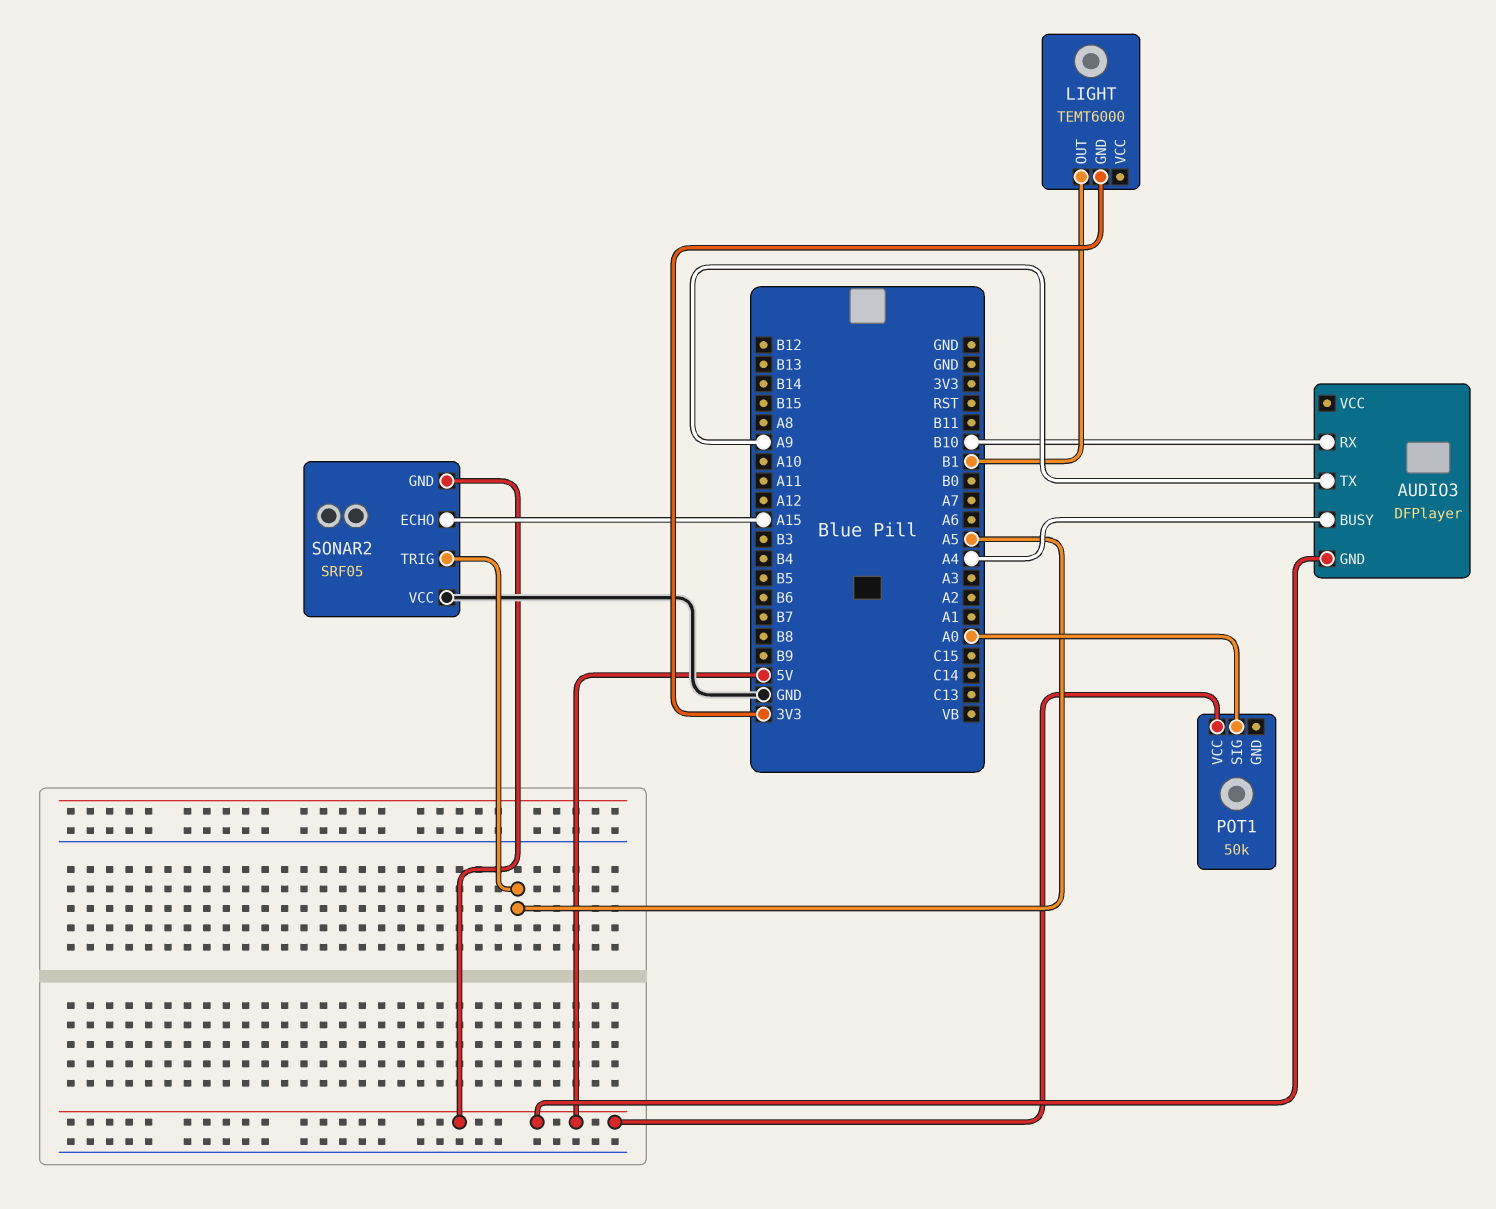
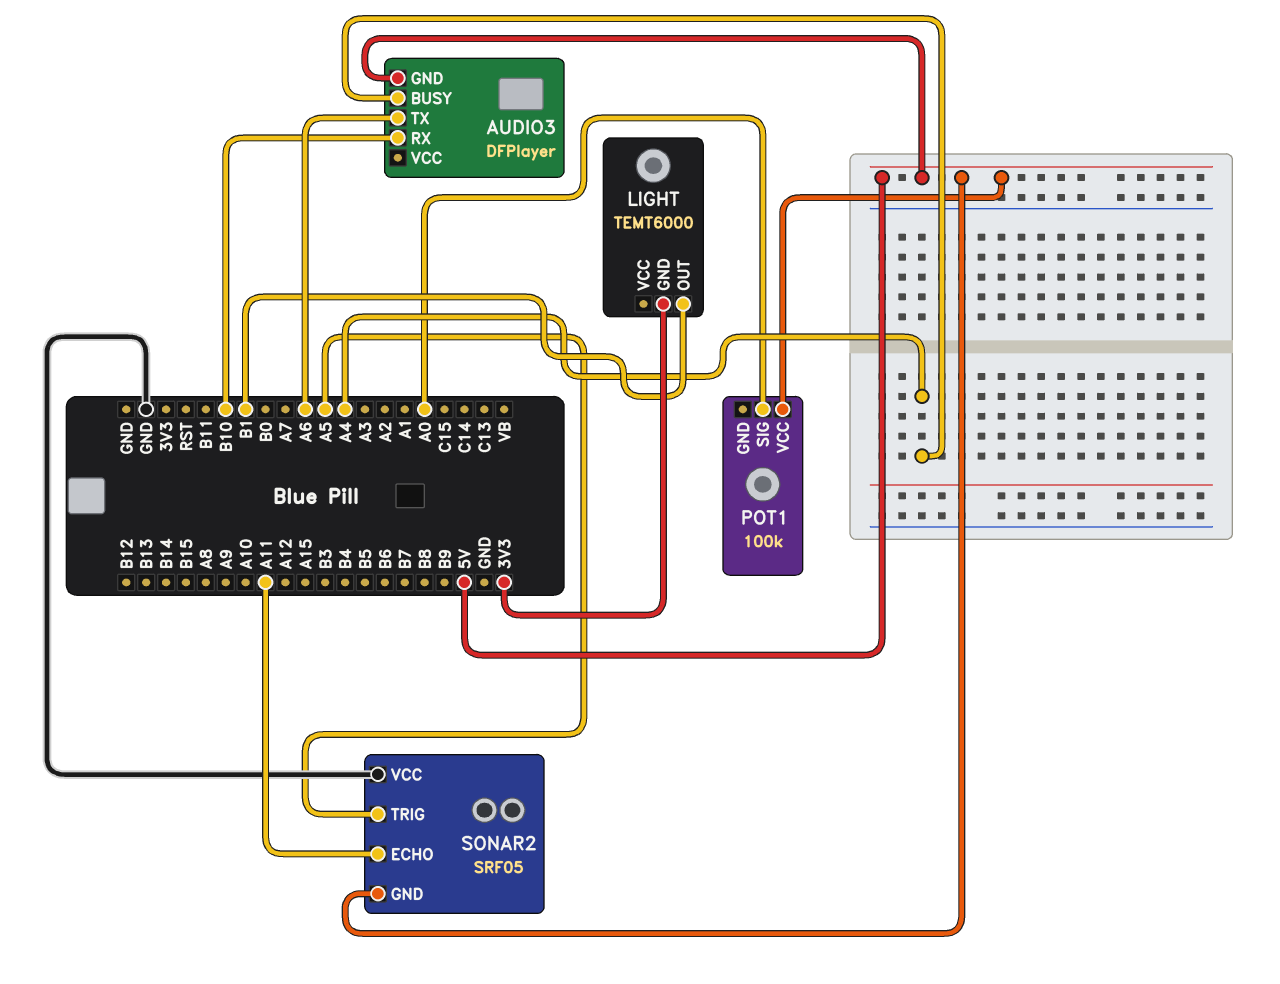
AUDIO3 pin TX: A9 -> A6
POT1: 50k -> 100k
SONAR2 pin ECHO: A15 -> A11

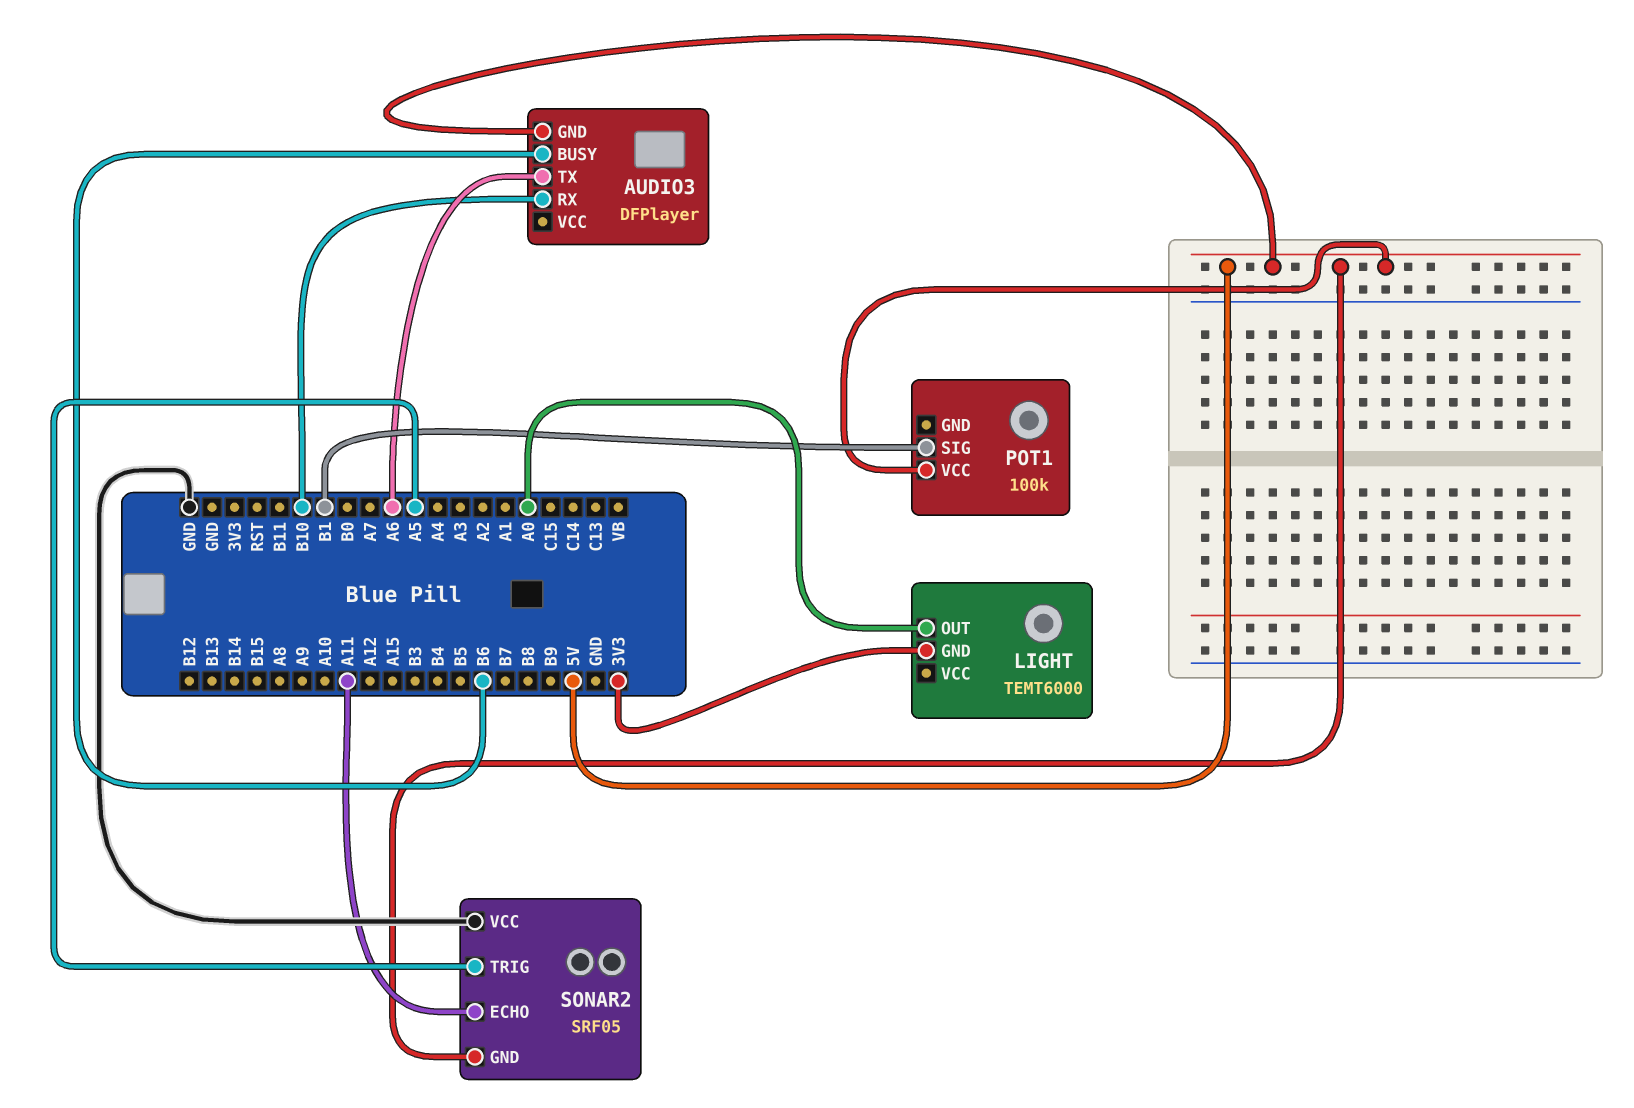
AUDIO3 pin BUSY: A4 -> B6
LIGHT pin OUT: B1 -> A0
POT1 pin SIG: A0 -> B1

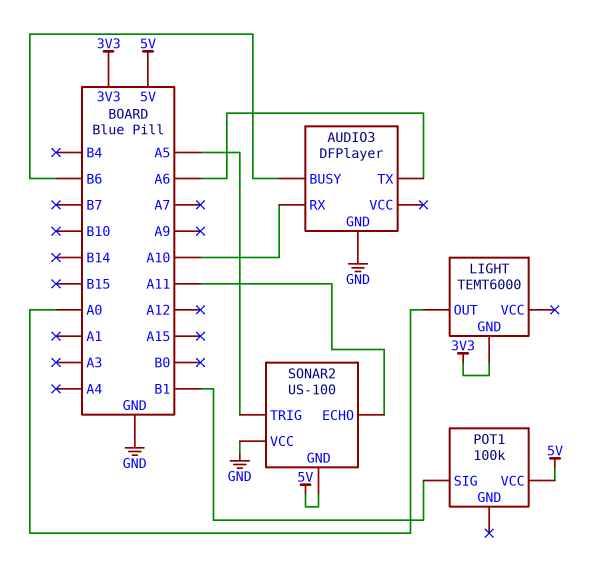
AUDIO3 pin GND: 5V -> GND
AUDIO3 pin RX: B10 -> A10
SONAR2: SRF05 -> US-100

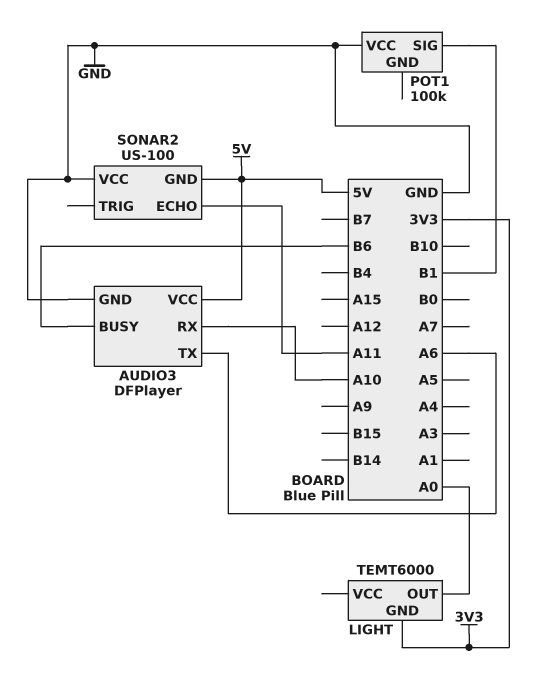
AUDIO3 pin VCC: none -> 5V
POT1 pin VCC: 5V -> GND
SONAR2 pin TRIG: A5 -> none

